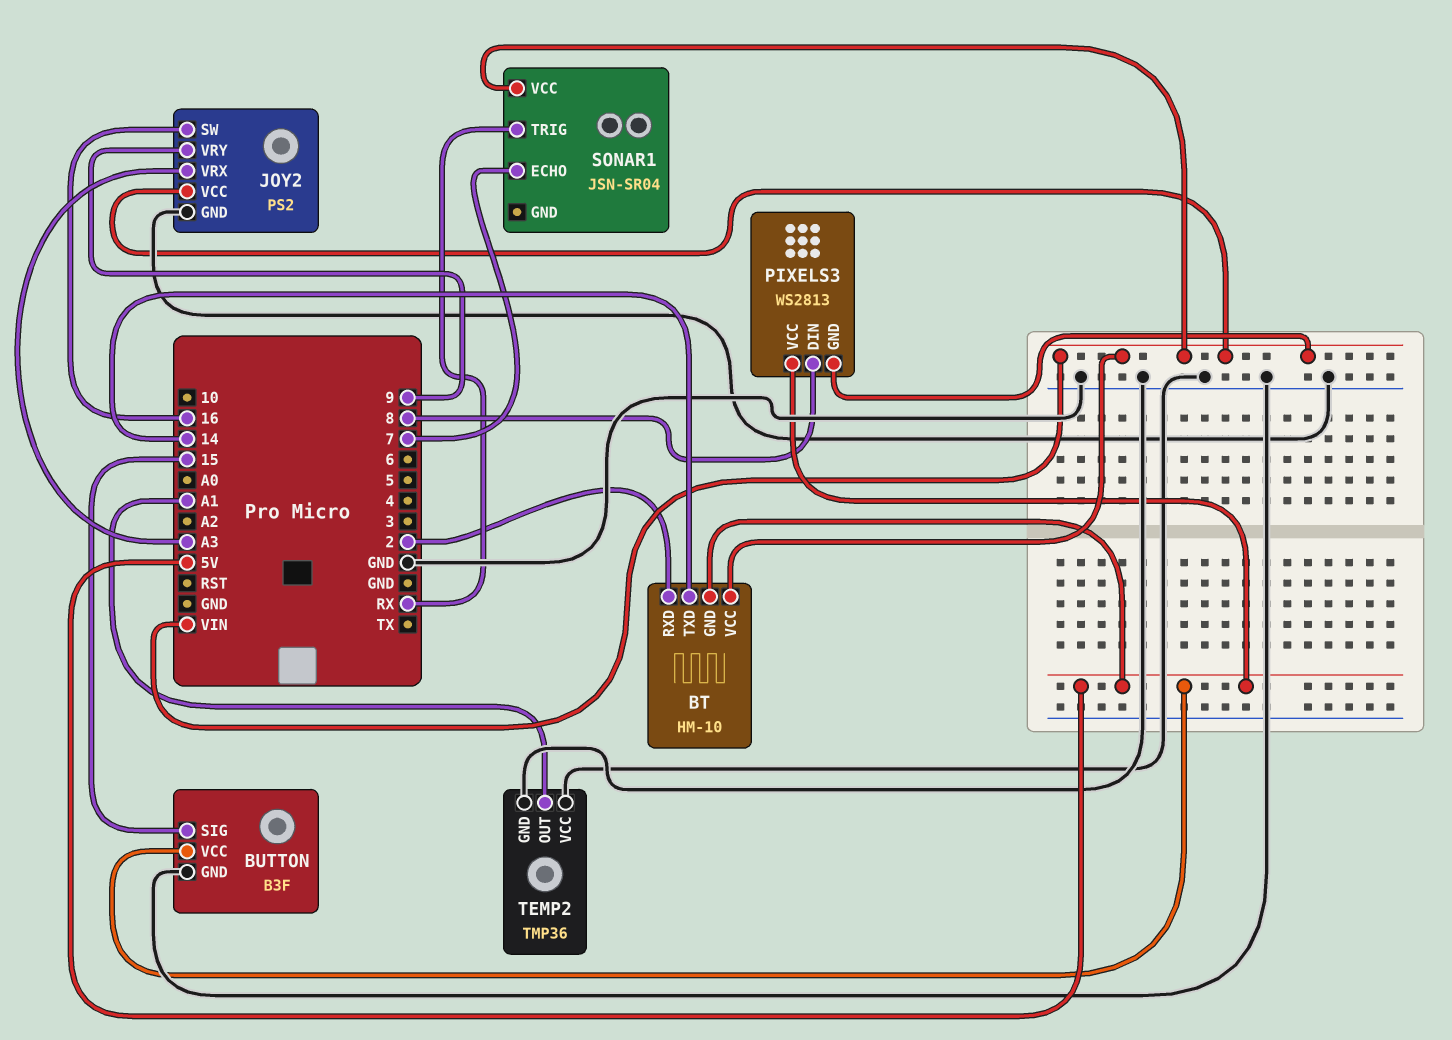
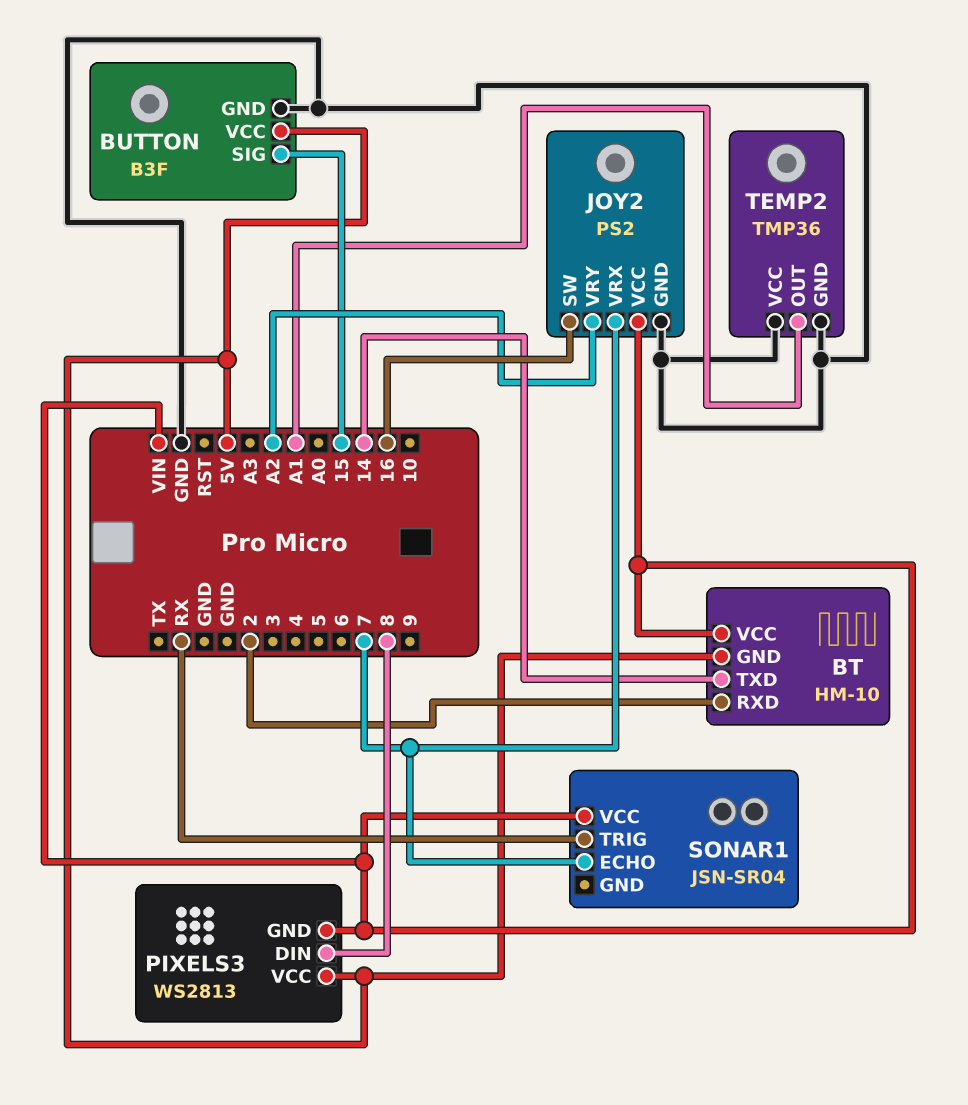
JOY2 pin VRX: A3 -> 7
JOY2 pin VRY: 9 -> A2

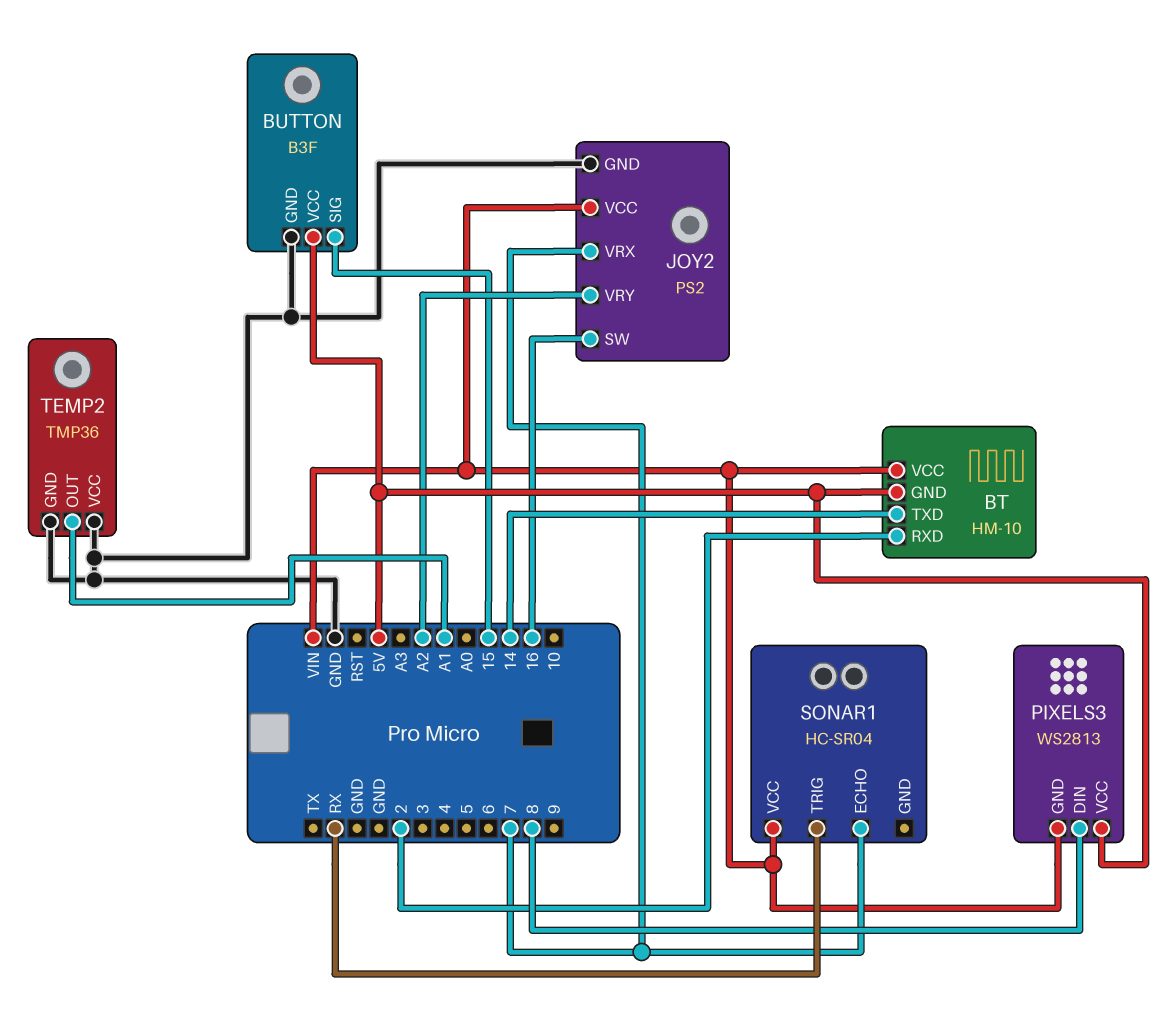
SONAR1: JSN-SR04 -> HC-SR04

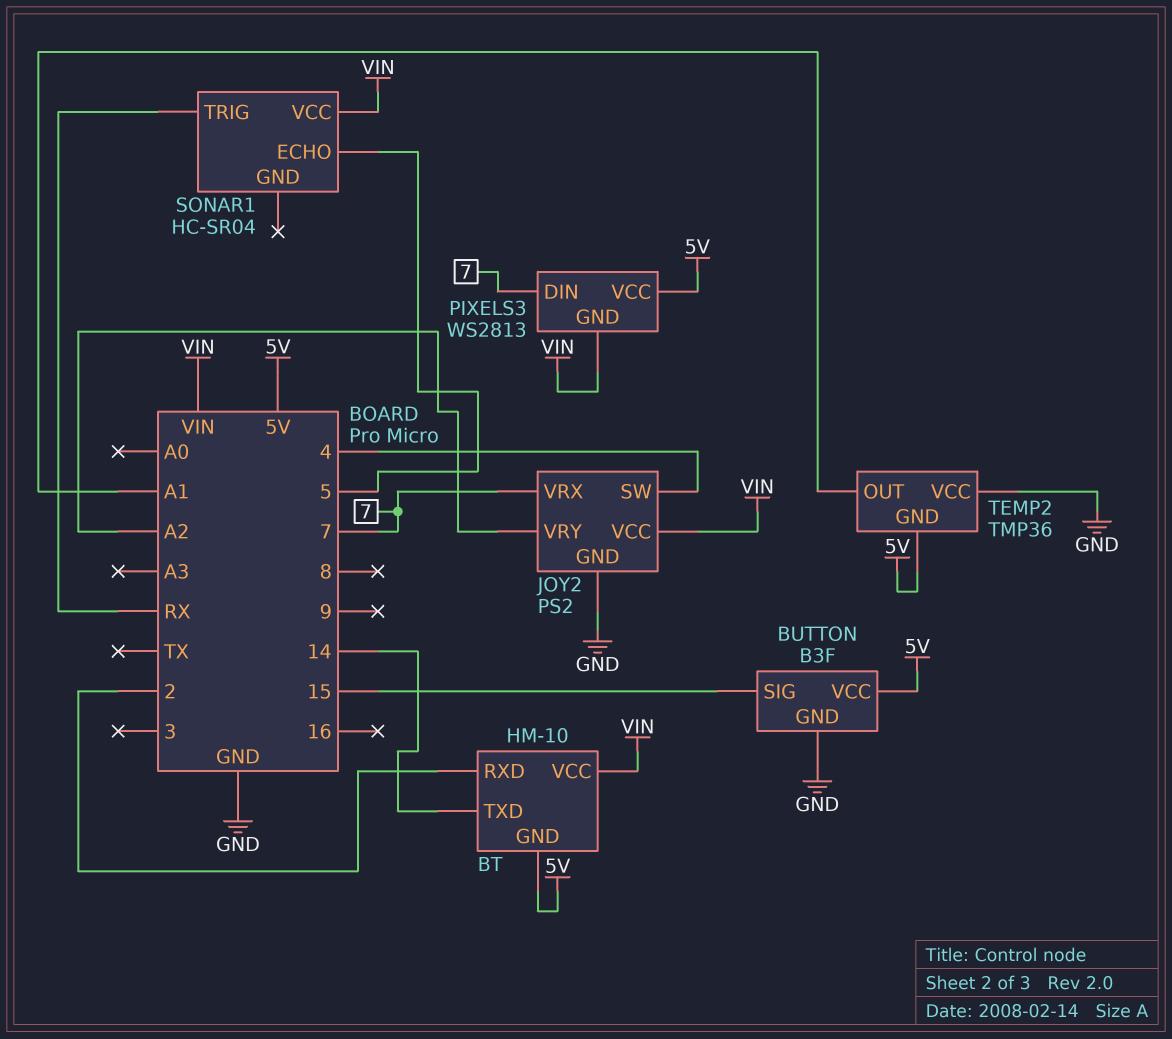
JOY2 pin SW: 16 -> 4
PIXELS3 pin DIN: 8 -> 7
SONAR1 pin ECHO: 7 -> 5
TEMP2 pin GND: GND -> 5V

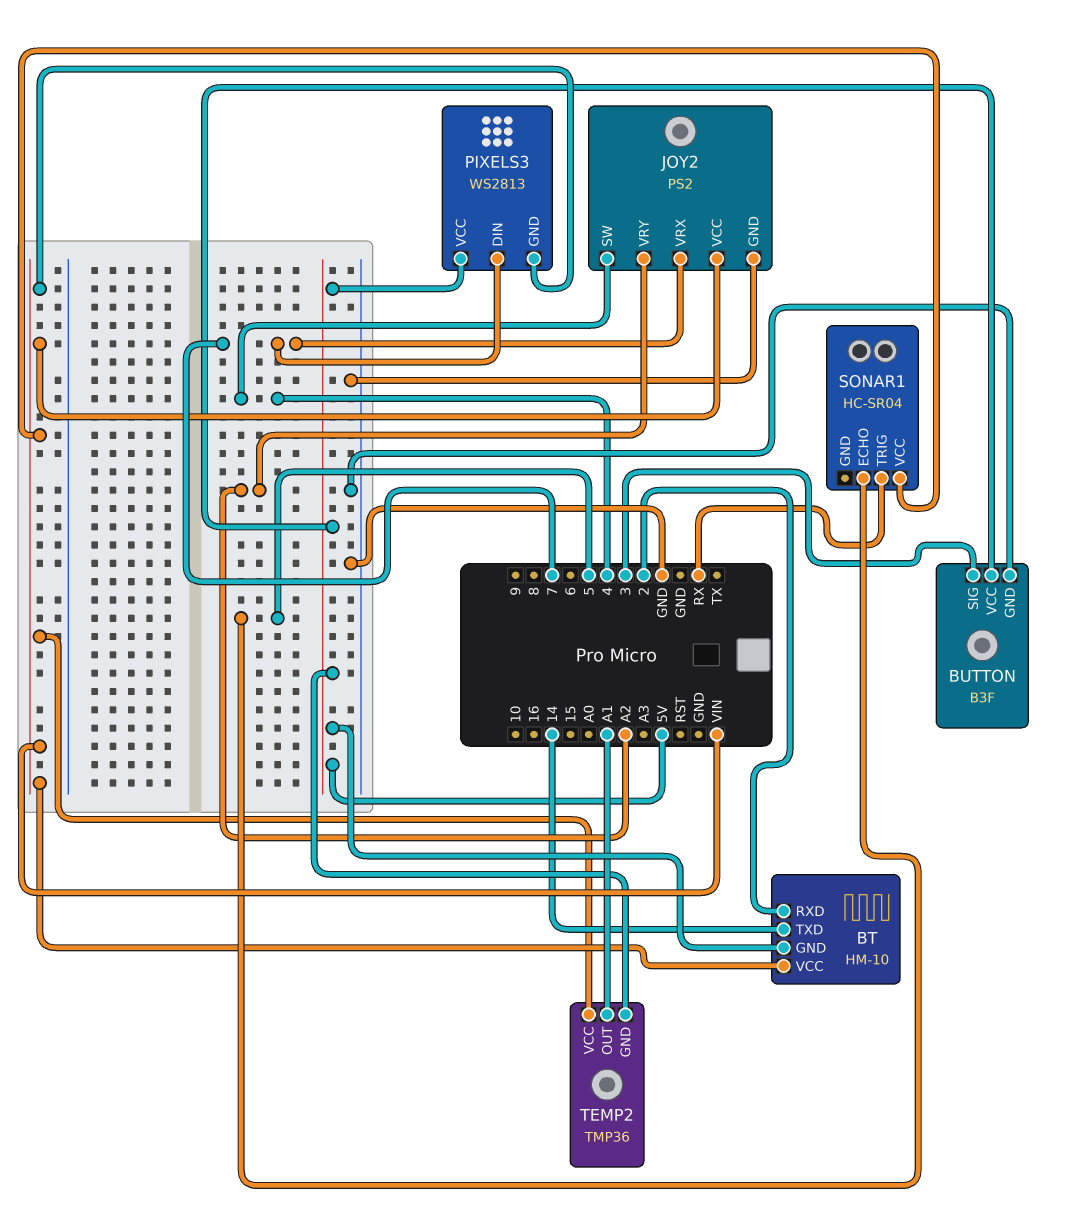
BUTTON pin SIG: 15 -> 3
TEMP2 pin VCC: GND -> VIN

